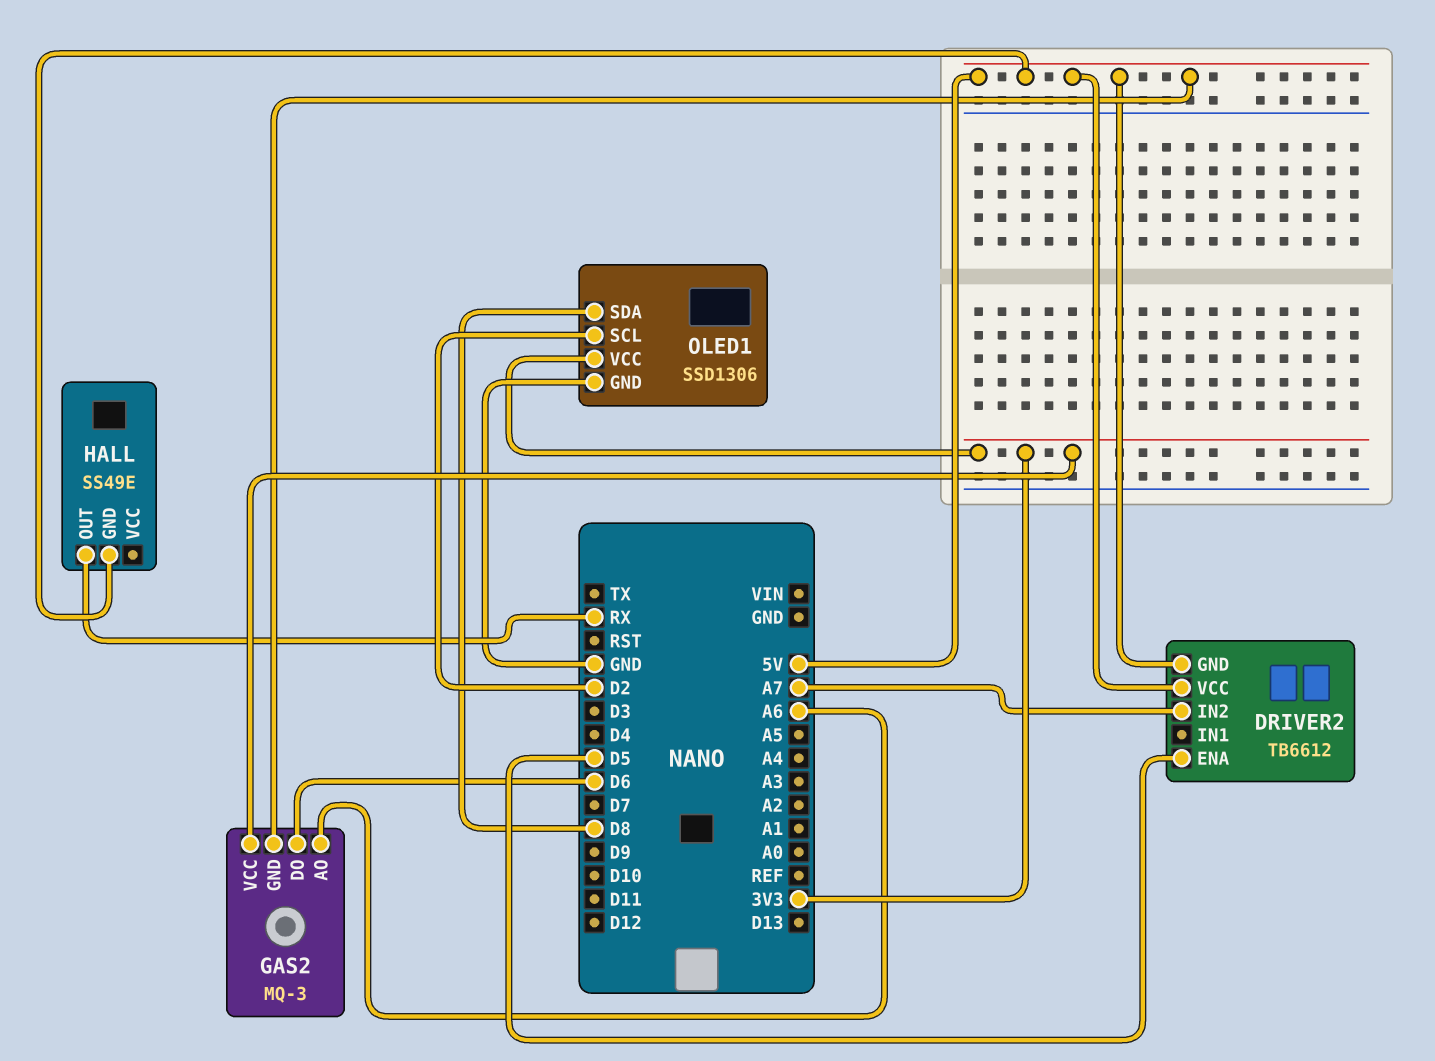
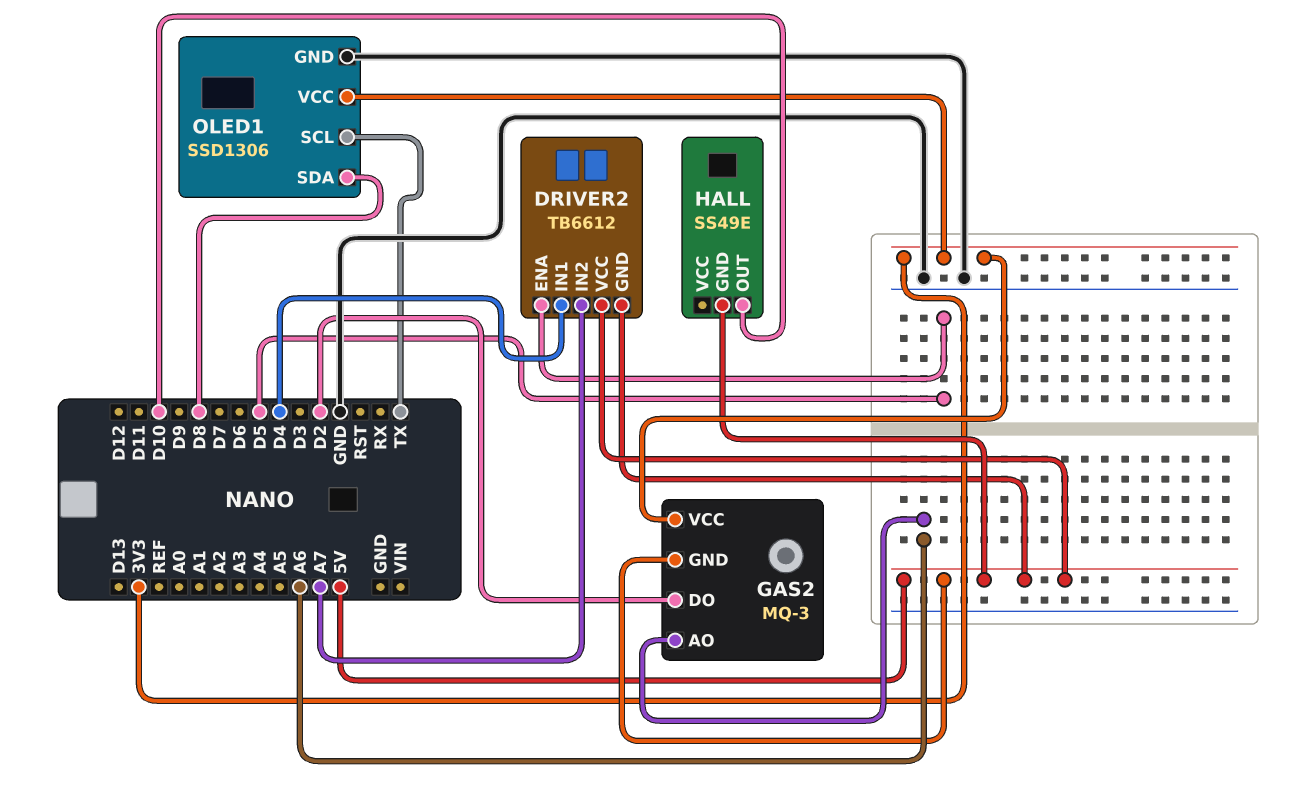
DRIVER2 pin IN1: none -> D4
GAS2 pin DO: D6 -> D2
HALL pin OUT: RX -> D10
OLED1 pin SCL: D2 -> TX

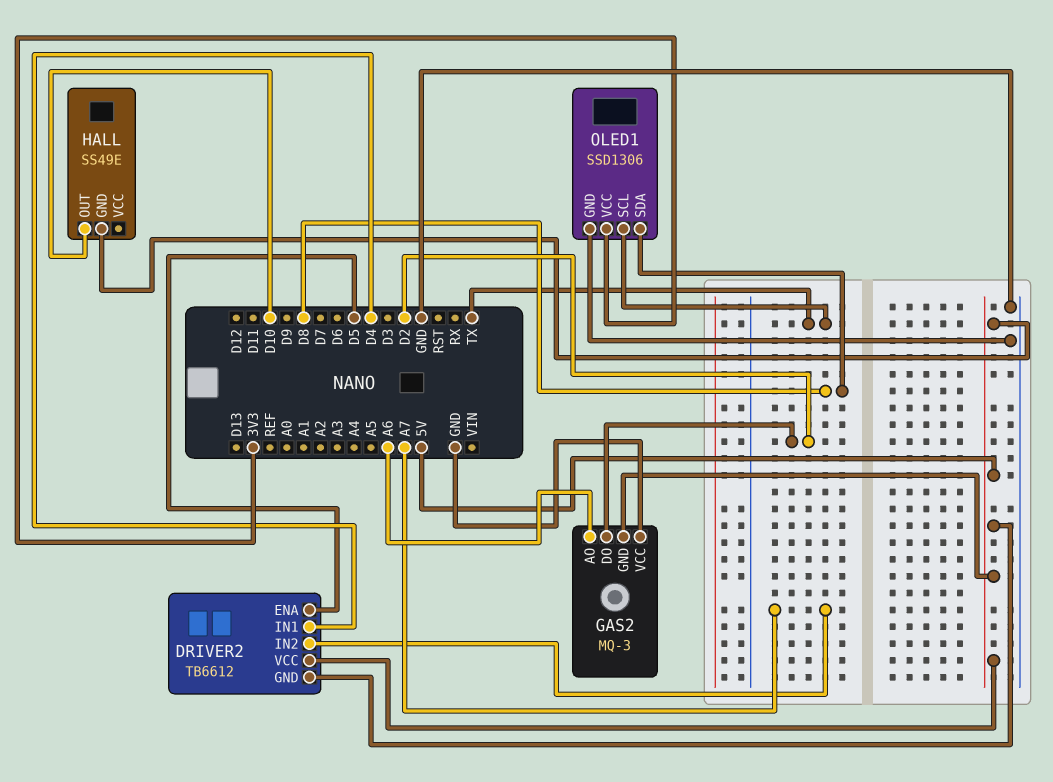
GAS2 pin VCC: 3V3 -> GND

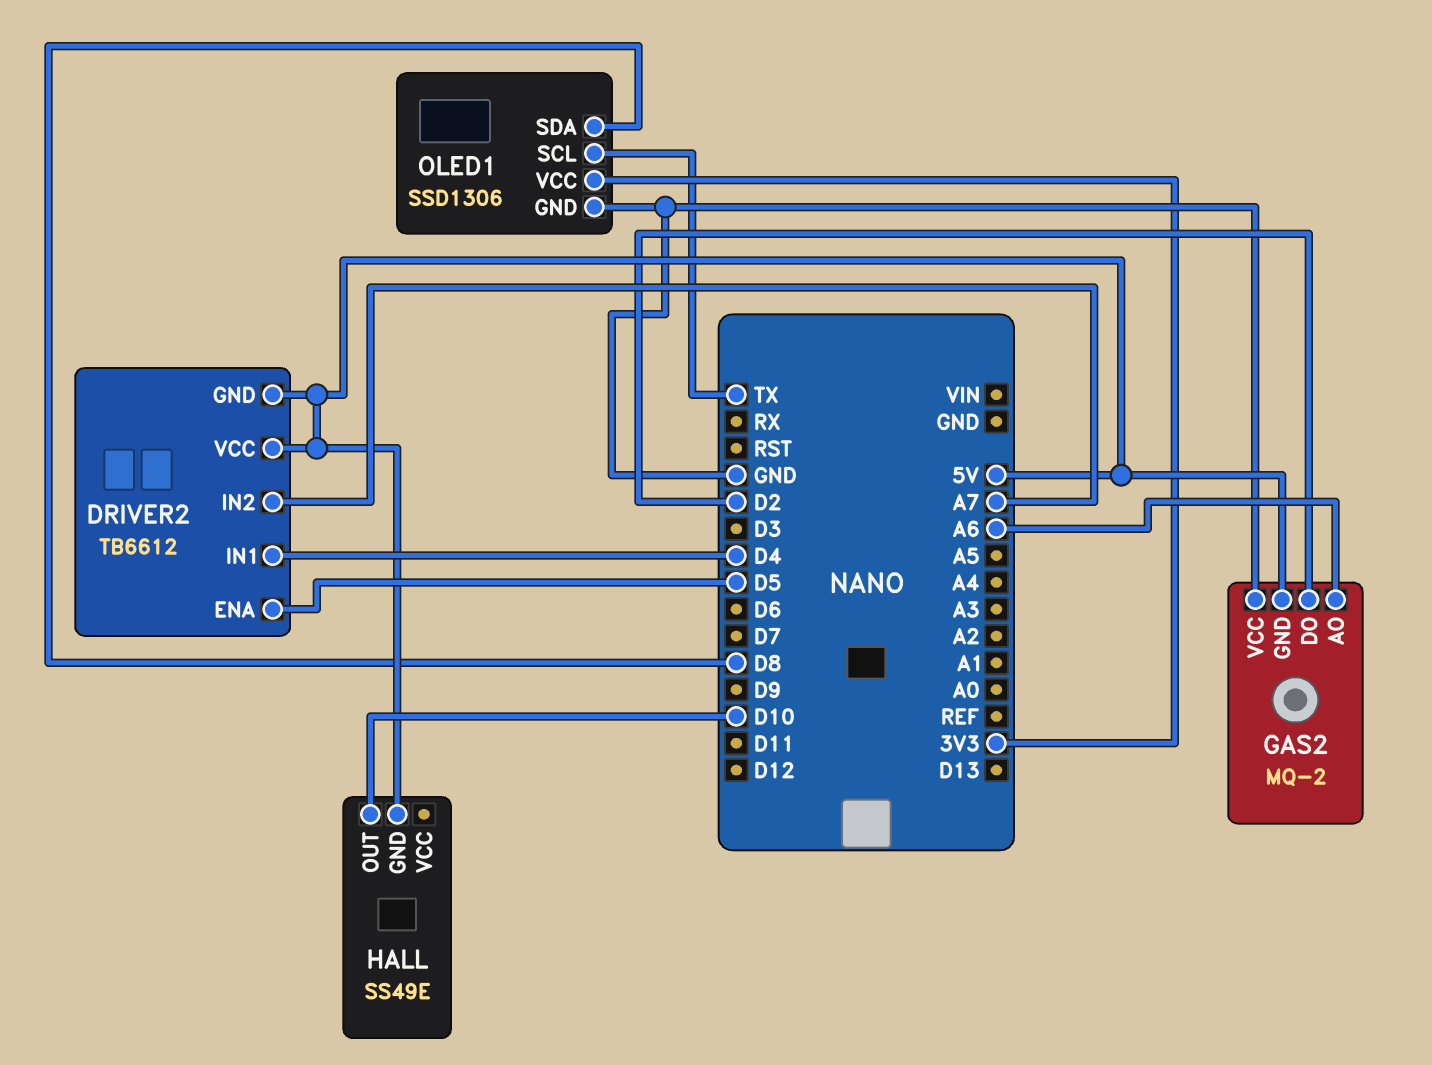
GAS2: MQ-3 -> MQ-2

